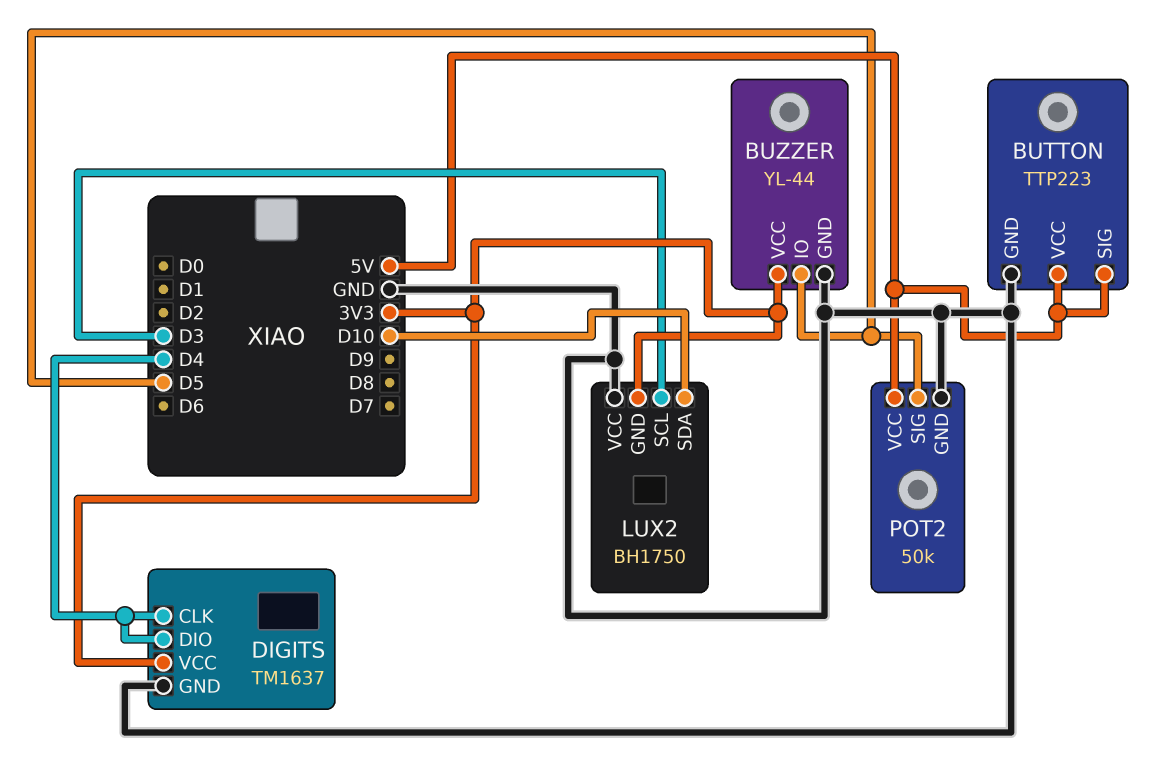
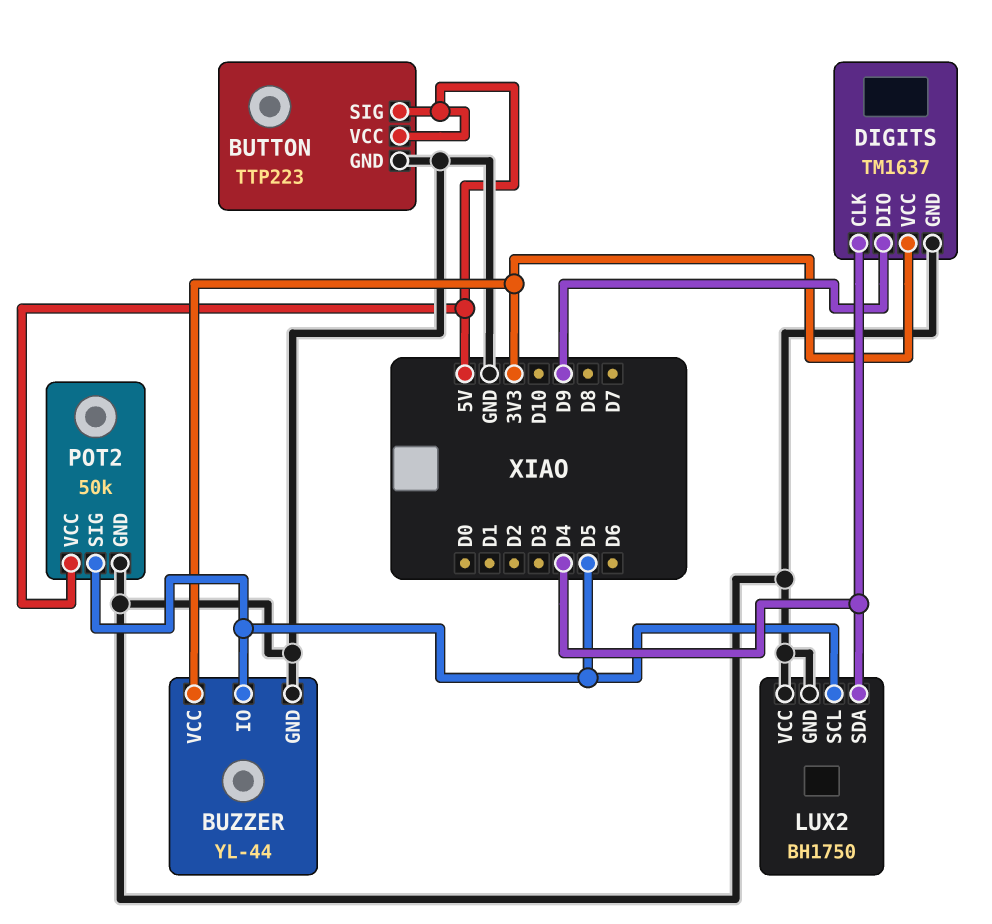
DIGITS pin DIO: D4 -> D9
LUX2 pin GND: 3V3 -> GND
LUX2 pin SCL: D3 -> D5
LUX2 pin SDA: D10 -> D4

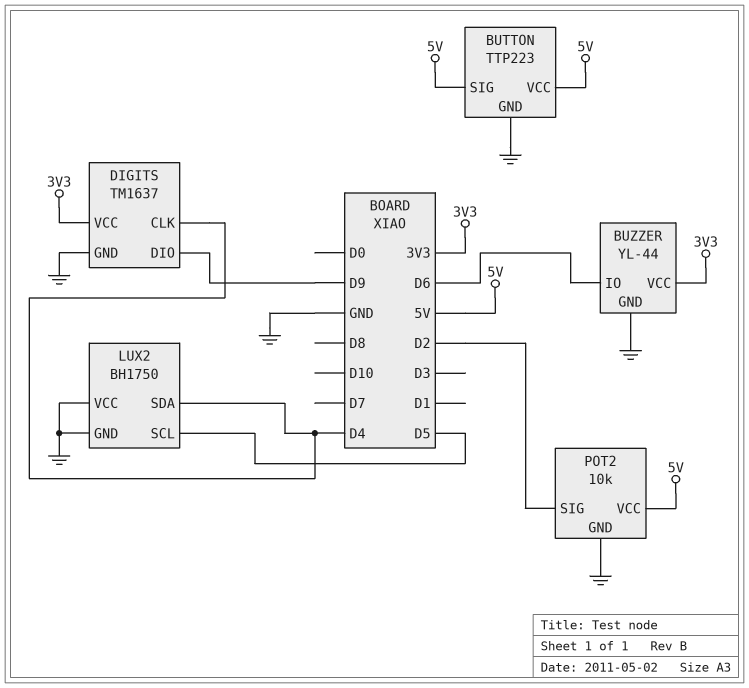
BUZZER pin IO: D5 -> D6
POT2: 50k -> 10k
POT2 pin SIG: D5 -> D2

